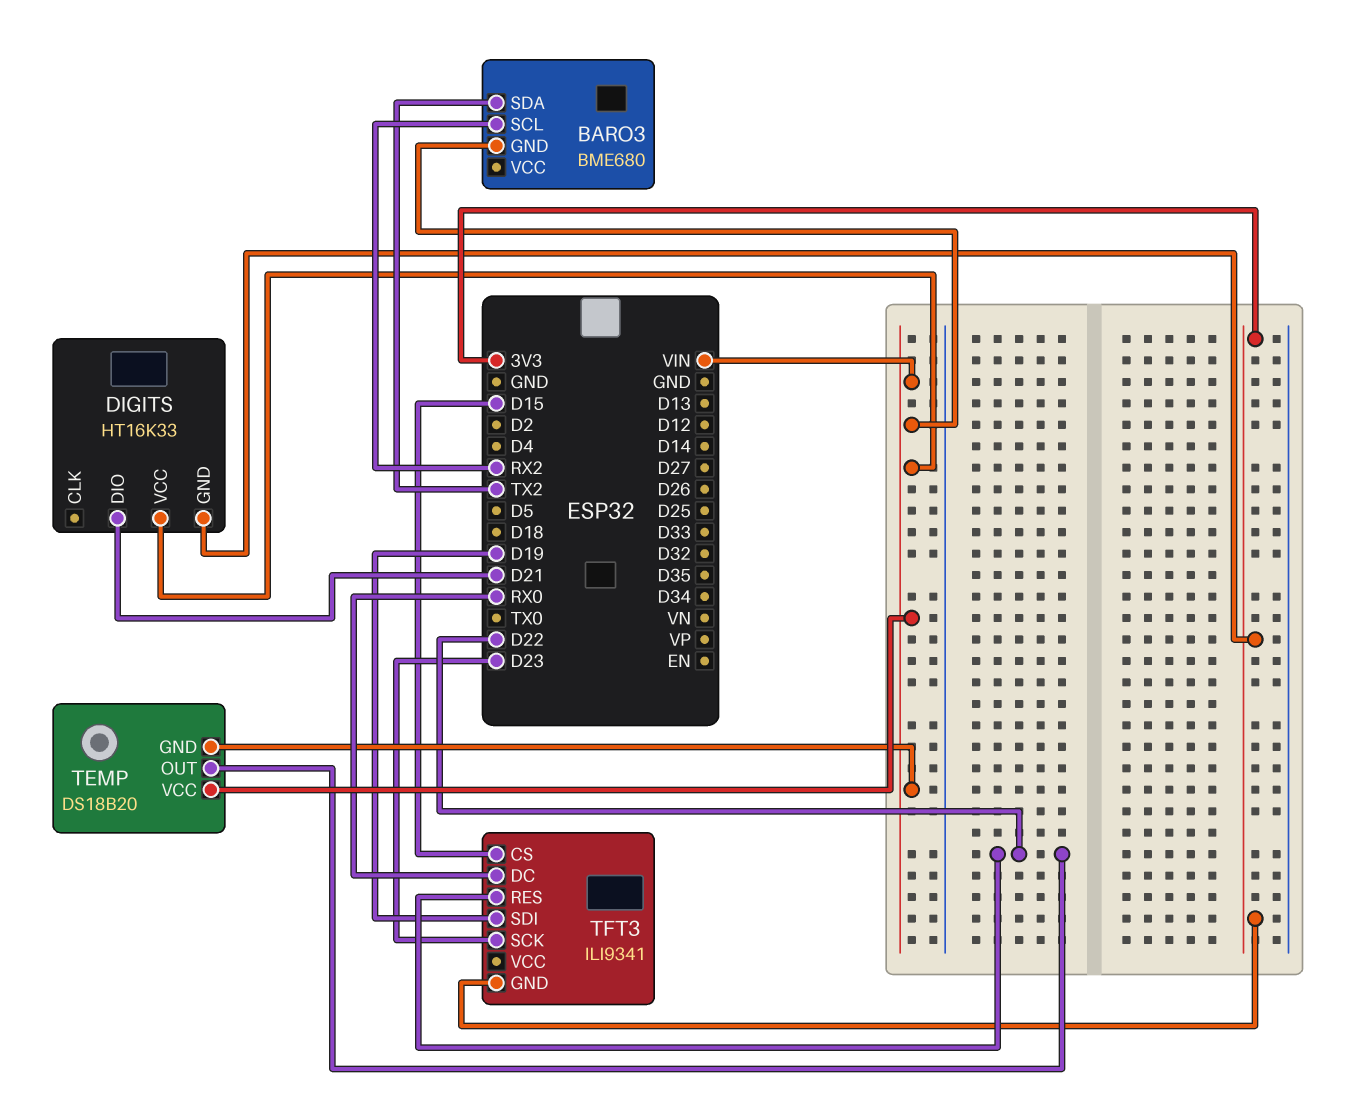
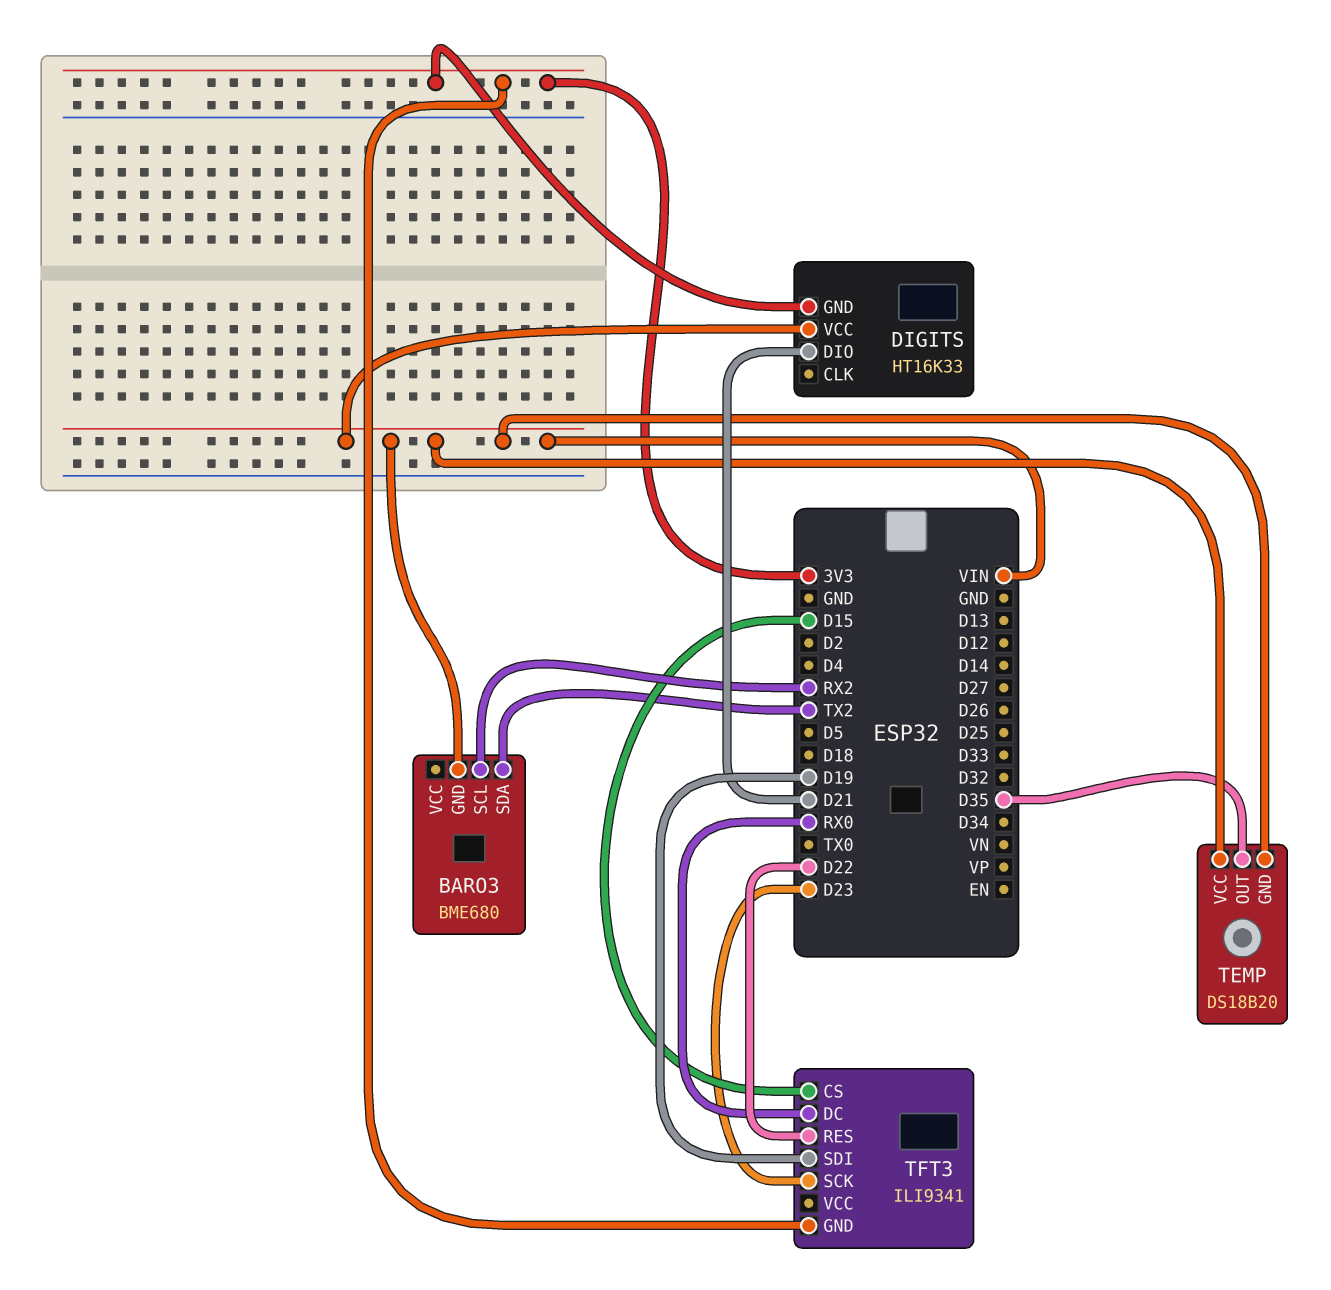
TEMP pin OUT: D22 -> D35

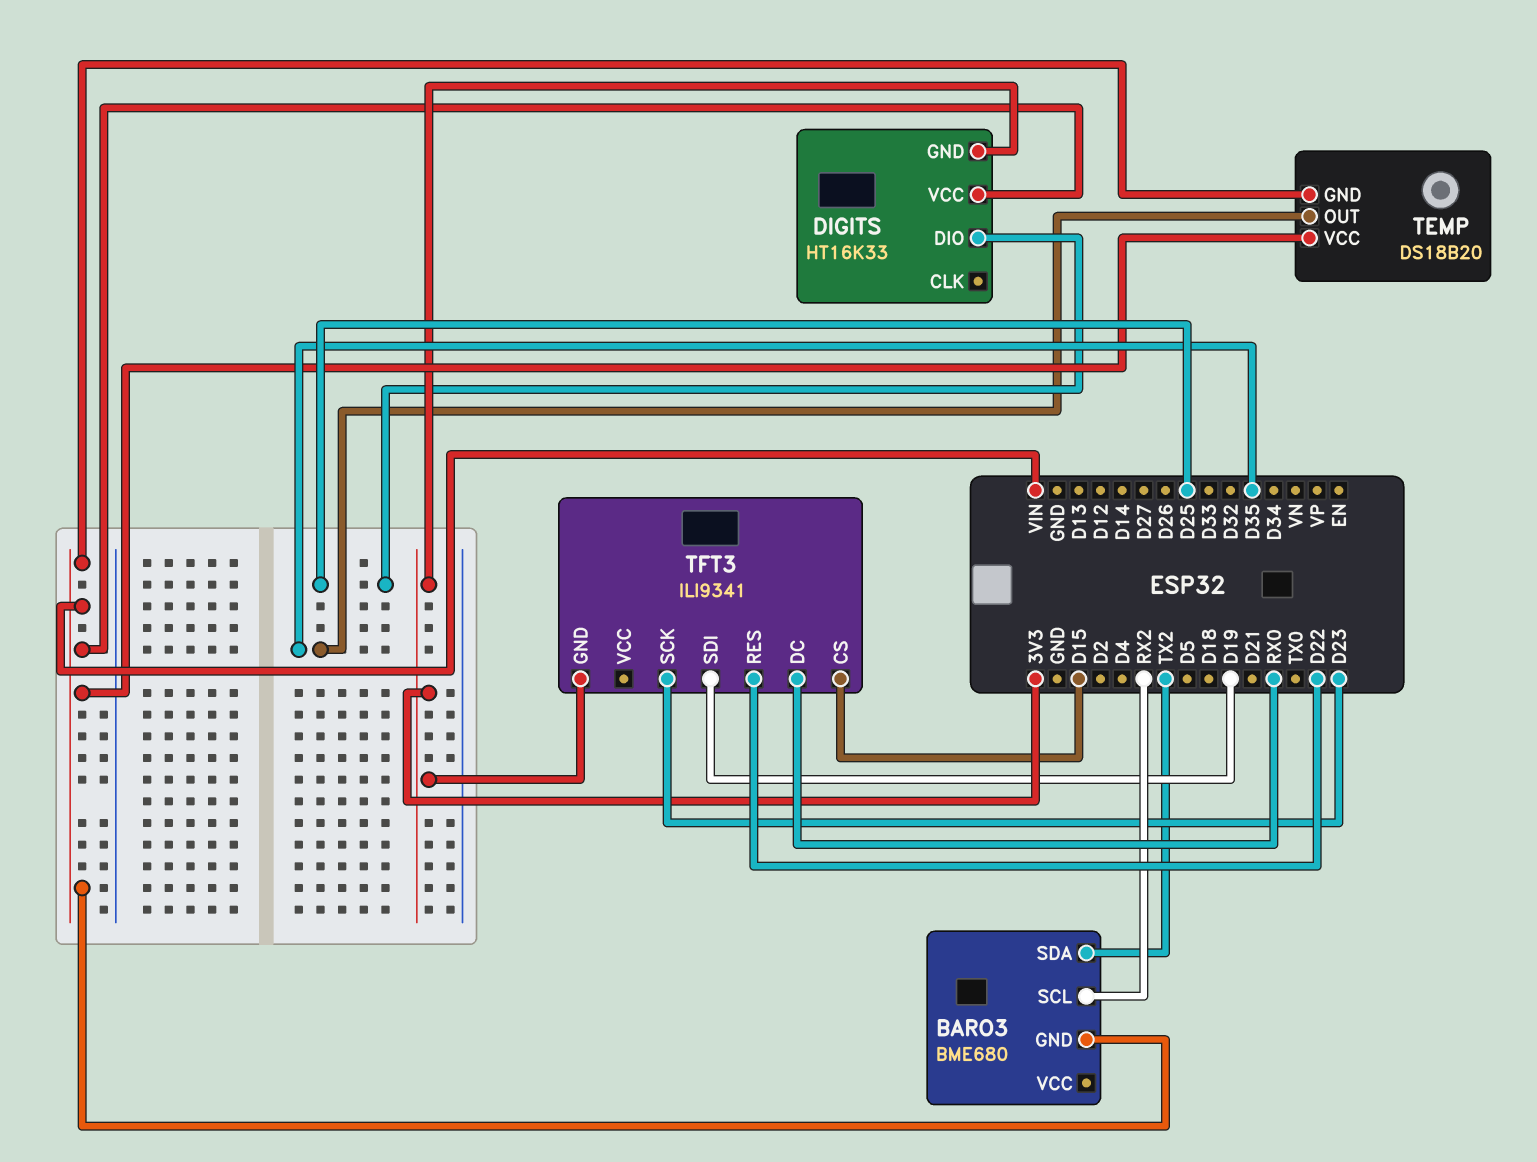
DIGITS pin DIO: D21 -> D25

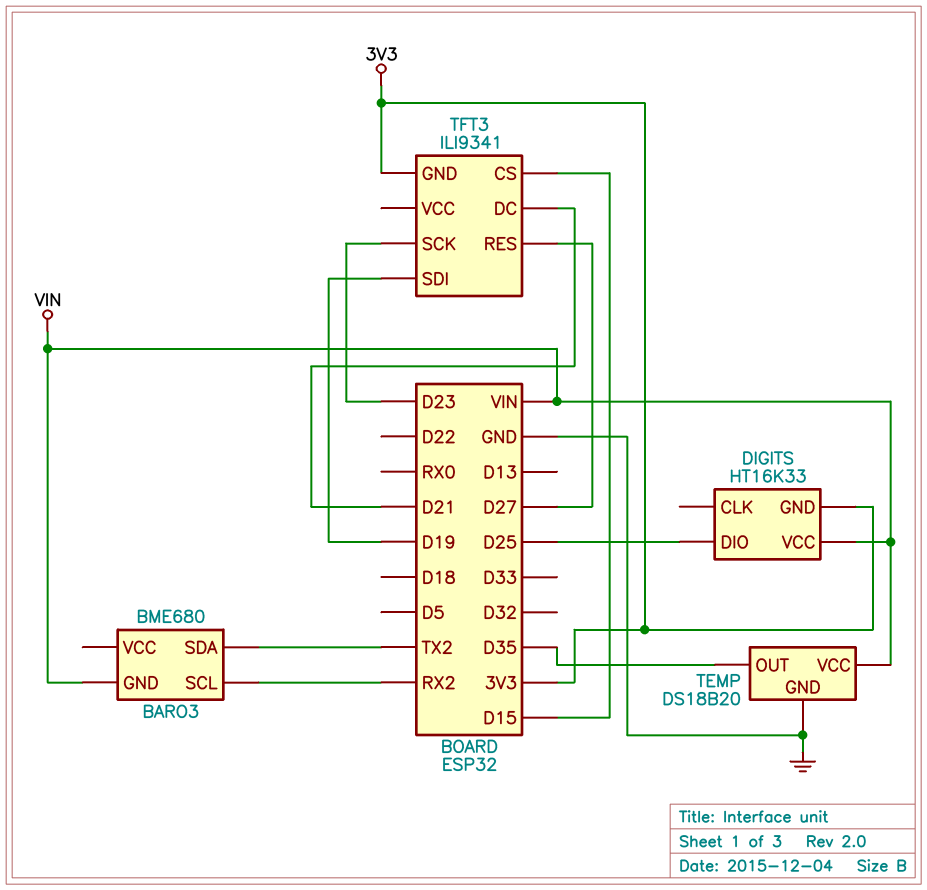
TEMP pin GND: VIN -> GND
TFT3 pin DC: RX0 -> D21
TFT3 pin RES: D22 -> D27

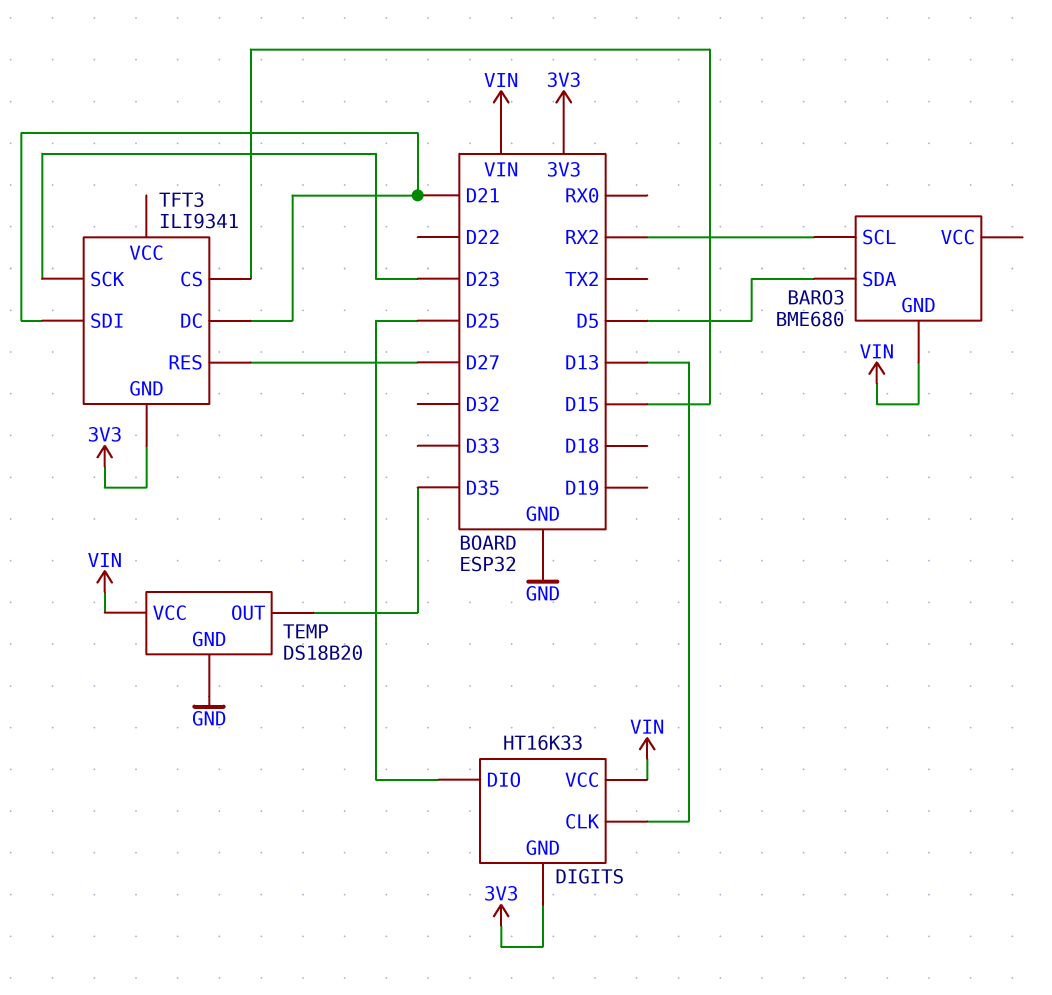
BARO3 pin SDA: TX2 -> D5
DIGITS pin CLK: none -> D13
TFT3 pin SDI: D19 -> D21

